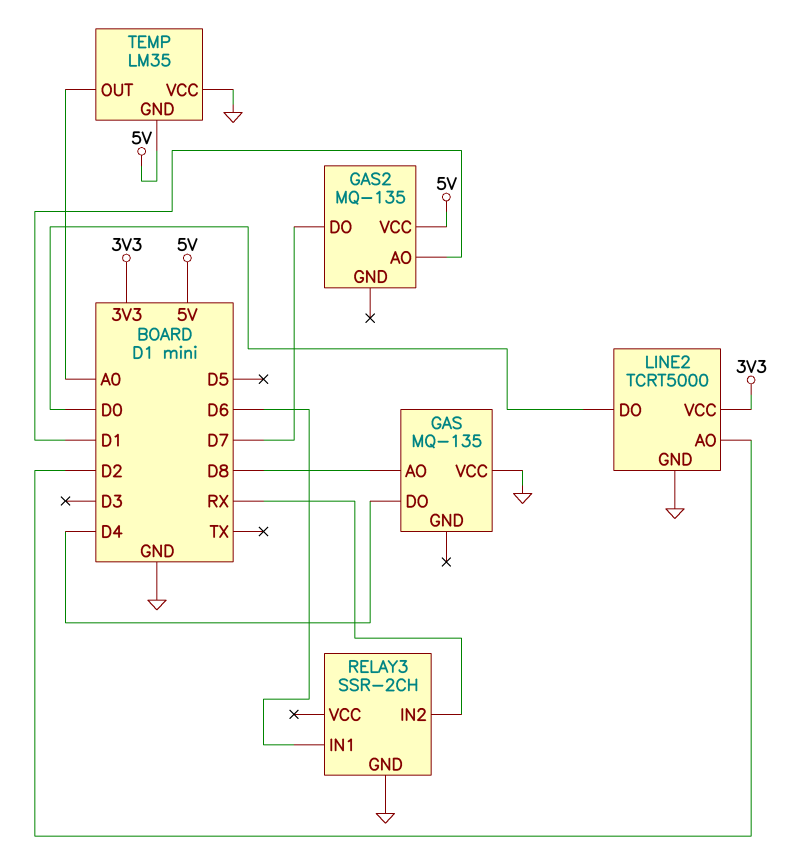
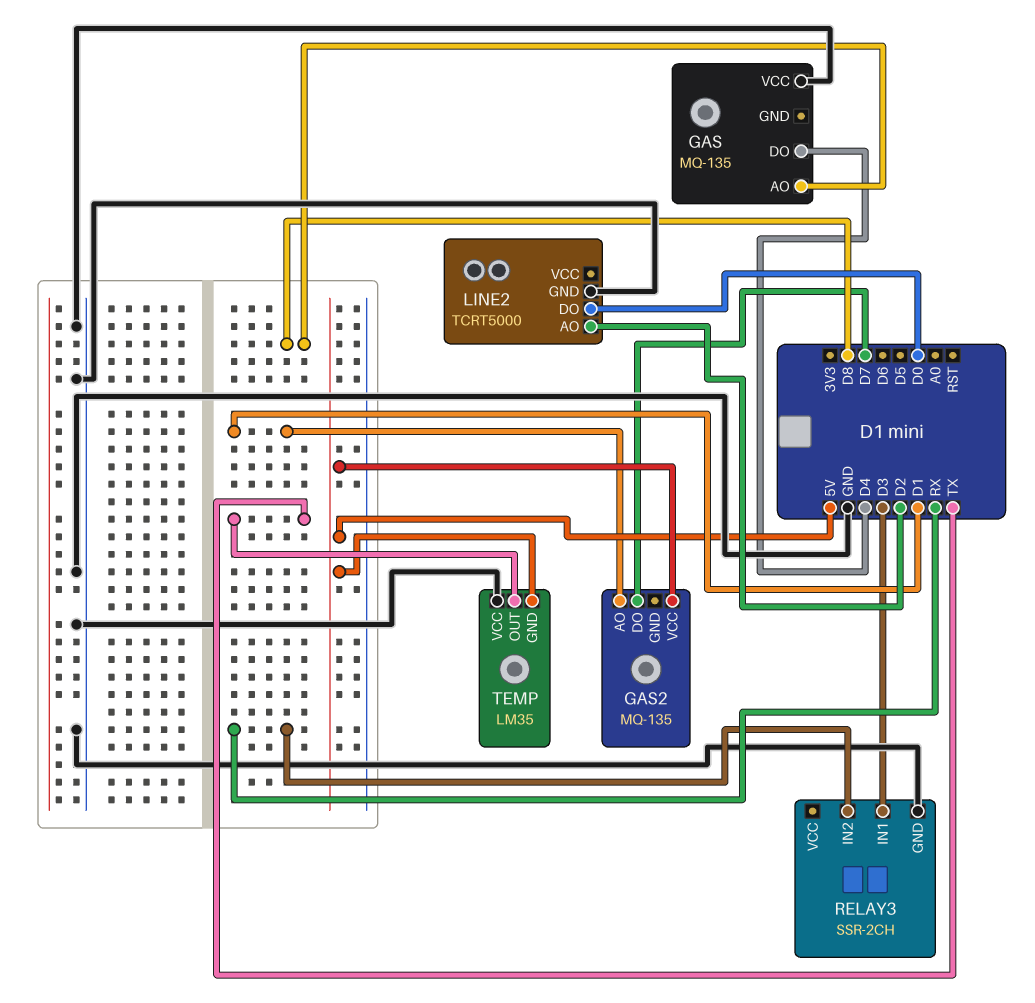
LINE2 pin VCC: 3V3 -> none
RELAY3 pin IN1: D6 -> D3
TEMP pin OUT: A0 -> TX

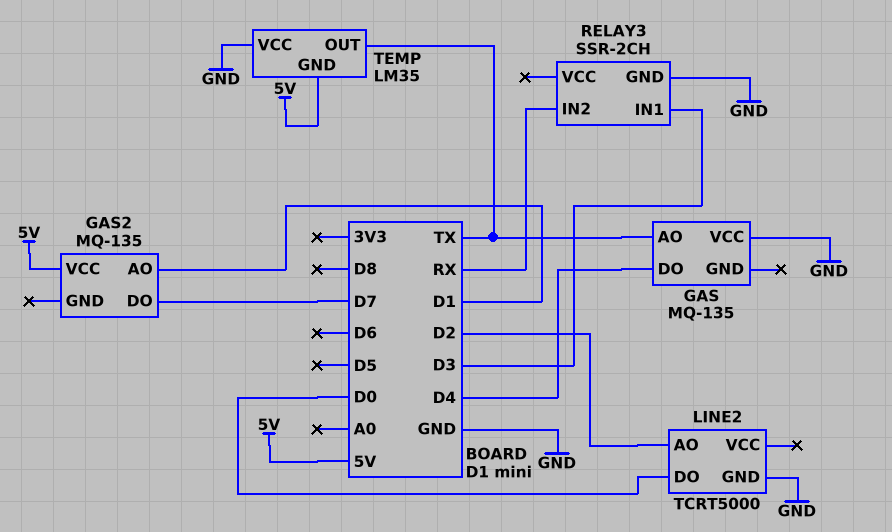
GAS pin AO: D8 -> TX

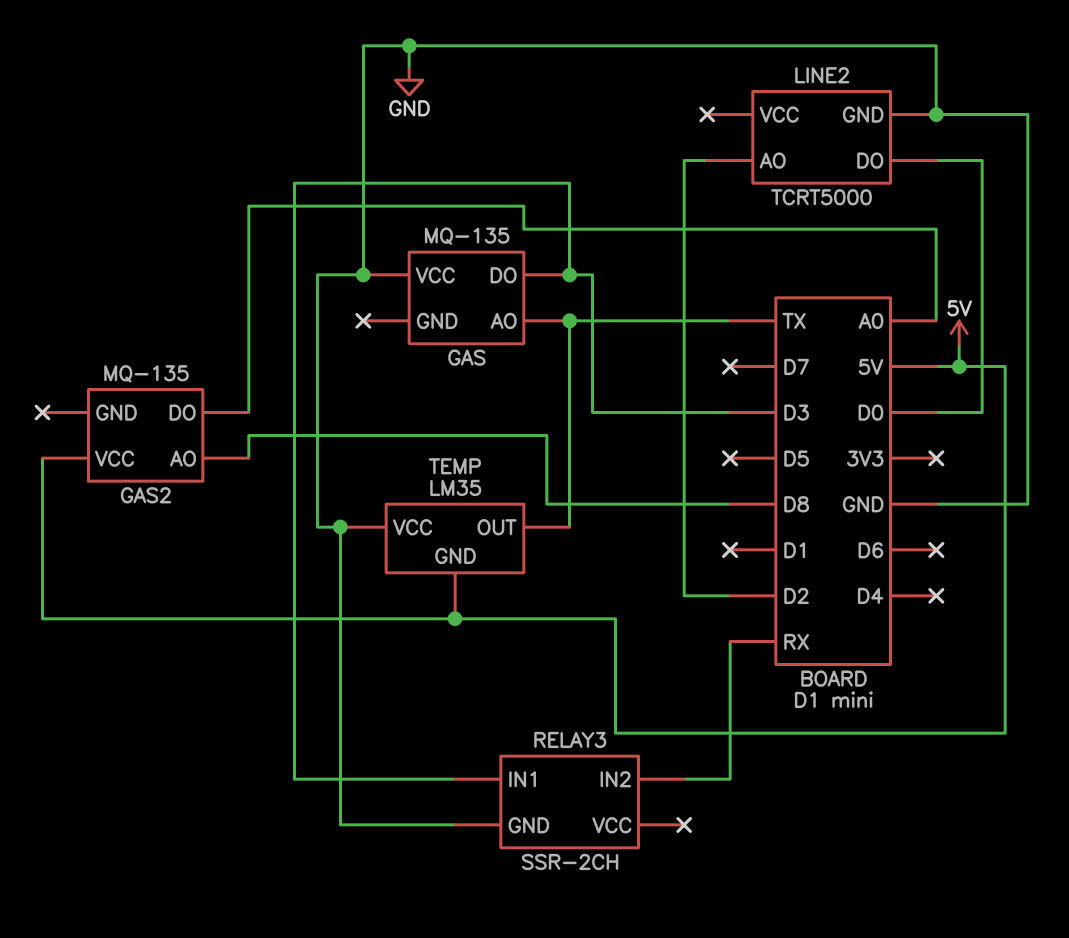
GAS pin DO: D4 -> D3
GAS2 pin AO: D1 -> D8
GAS2 pin DO: D7 -> A0

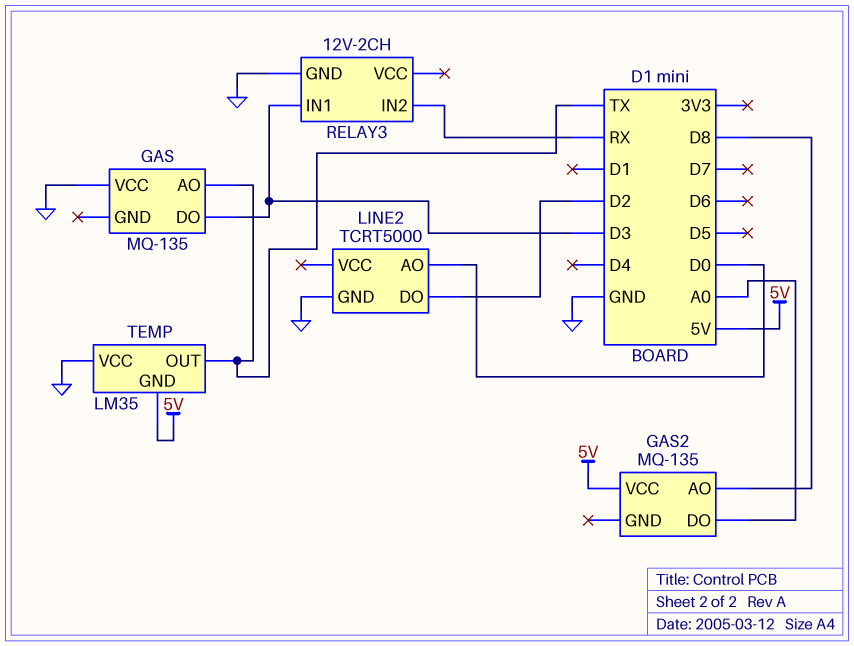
LINE2 pin AO: D2 -> D0
LINE2 pin DO: D0 -> D2
RELAY3: SSR-2CH -> 12V-2CH

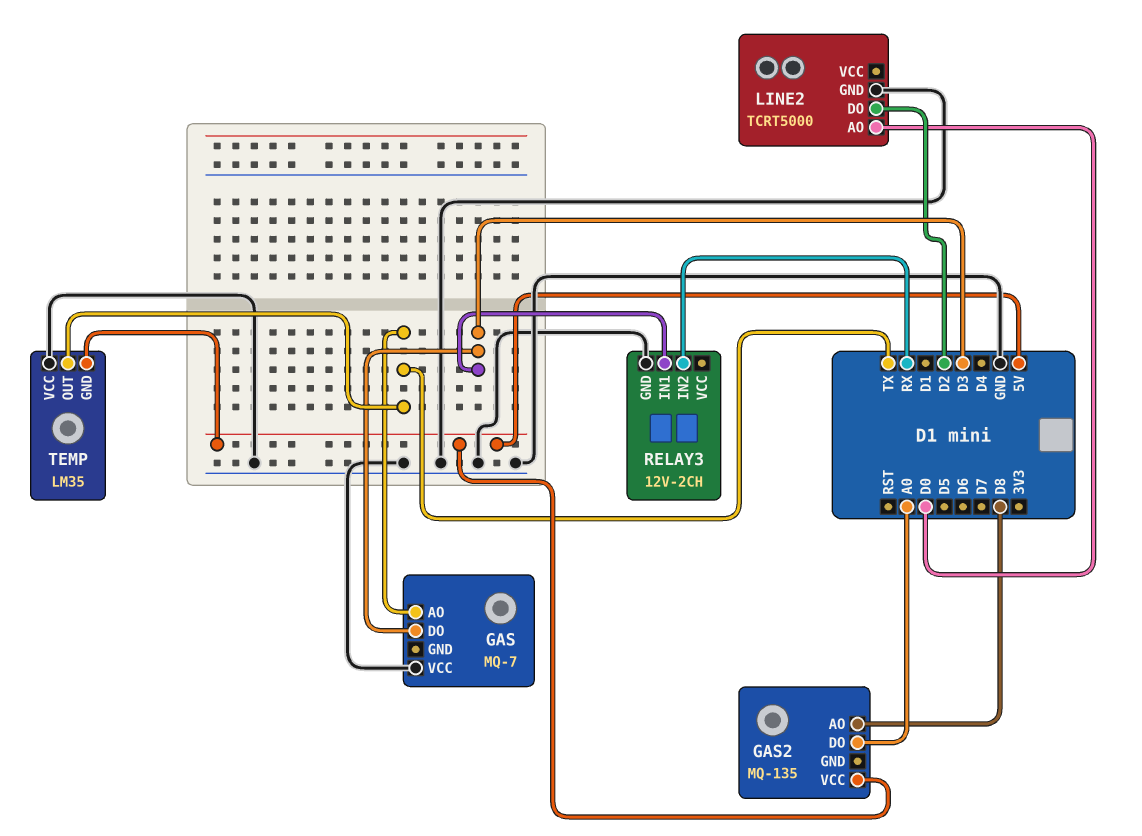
GAS: MQ-135 -> MQ-7

